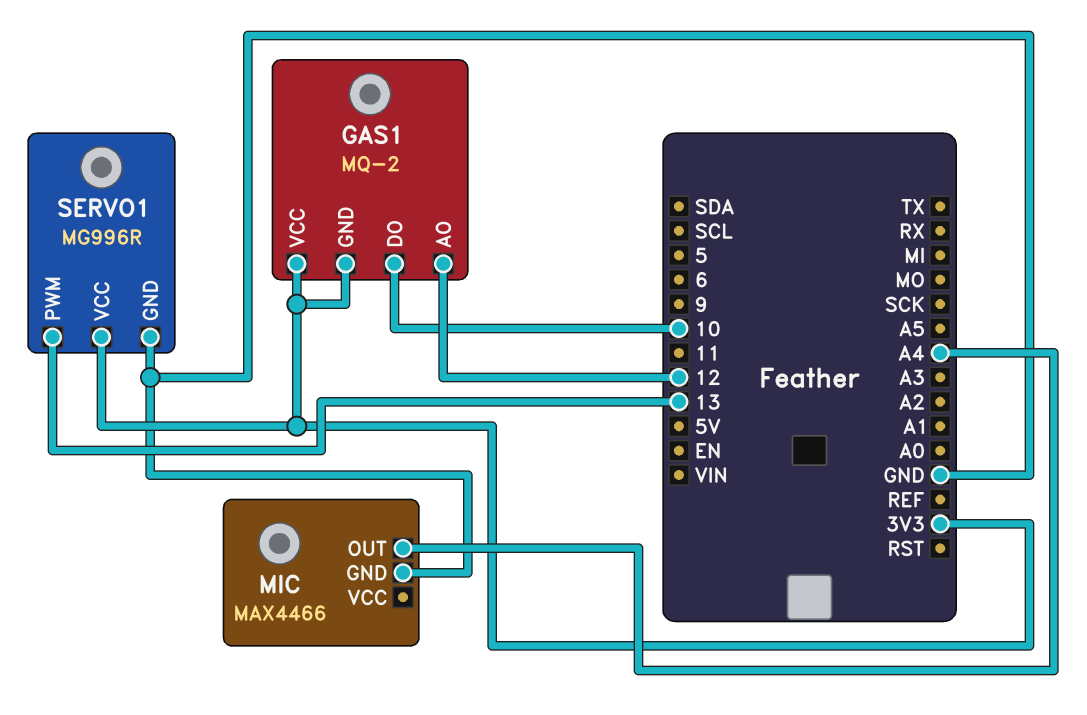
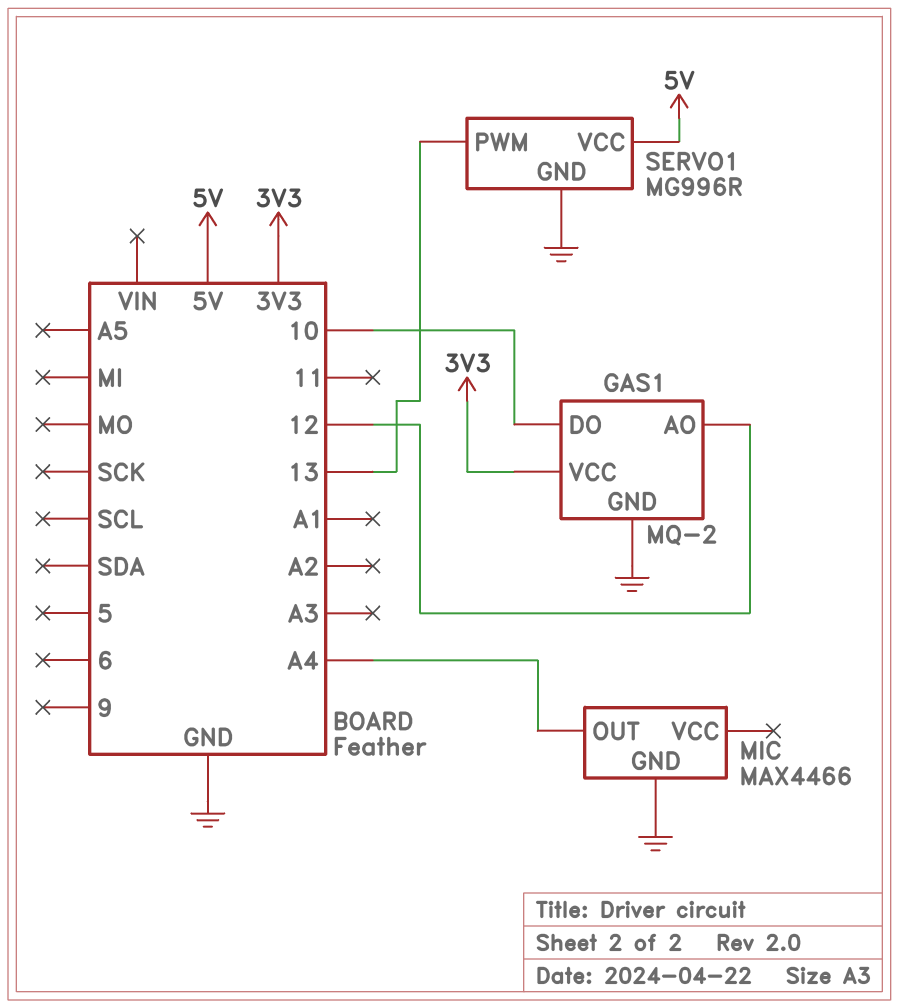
GAS1 pin GND: 3V3 -> GND
SERVO1 pin VCC: 3V3 -> 5V

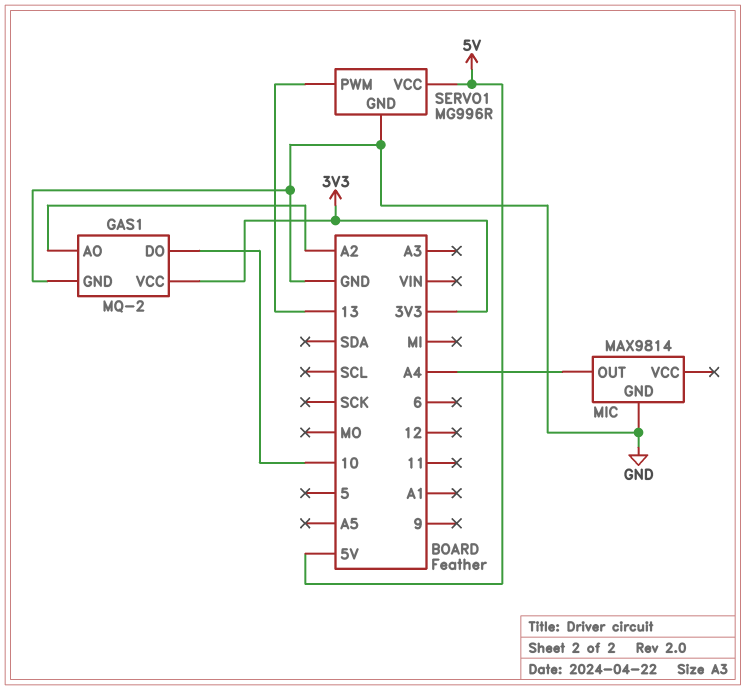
GAS1 pin AO: 12 -> A2
MIC: MAX4466 -> MAX9814

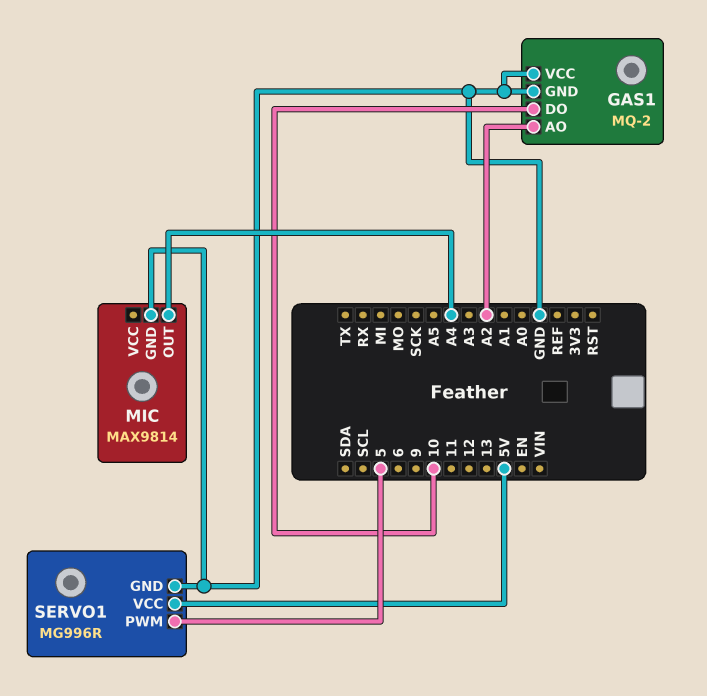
GAS1 pin VCC: 3V3 -> GND
SERVO1 pin PWM: 13 -> 5

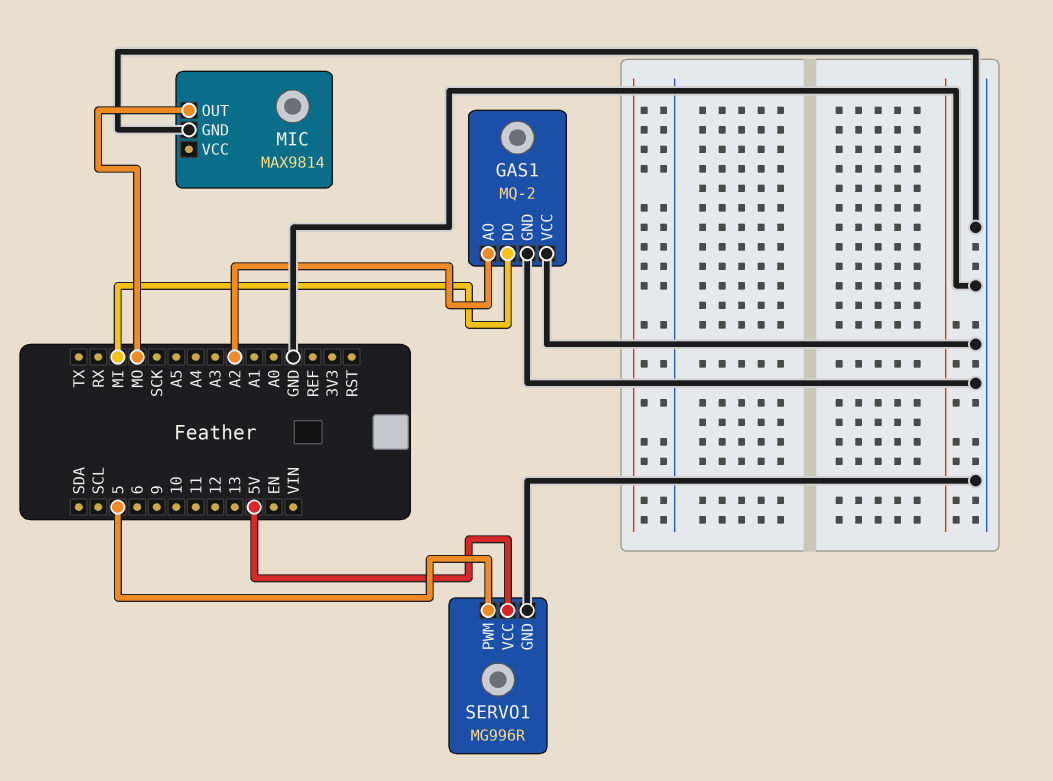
GAS1 pin DO: 10 -> MI
MIC pin OUT: A4 -> MO

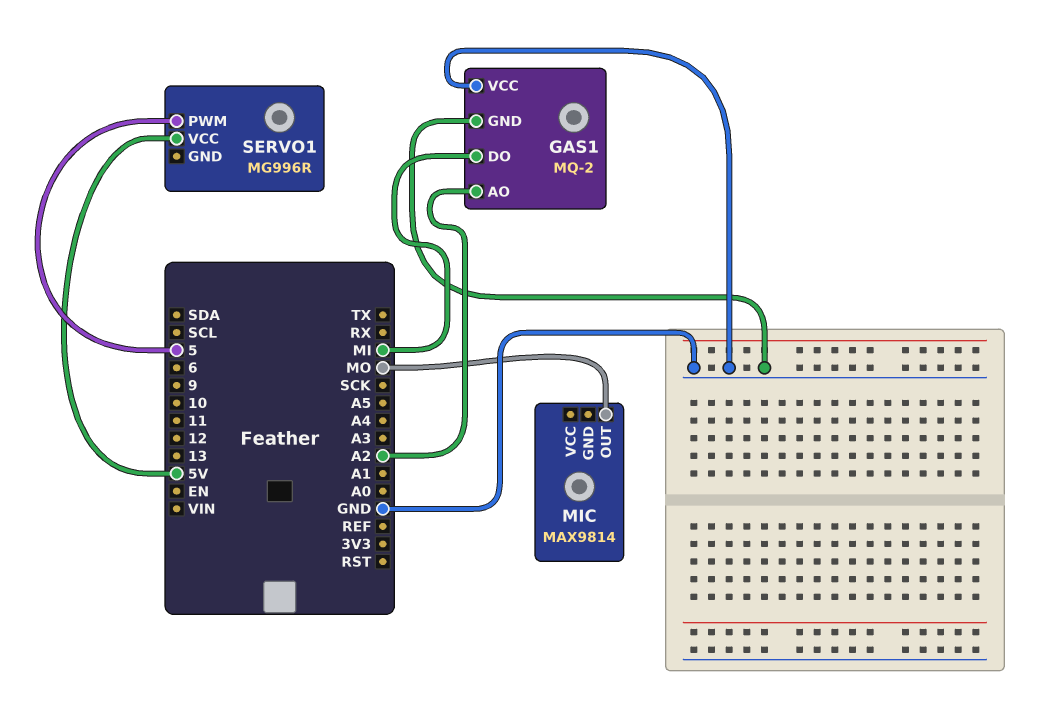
MIC pin GND: GND -> none
SERVO1 pin GND: GND -> none

